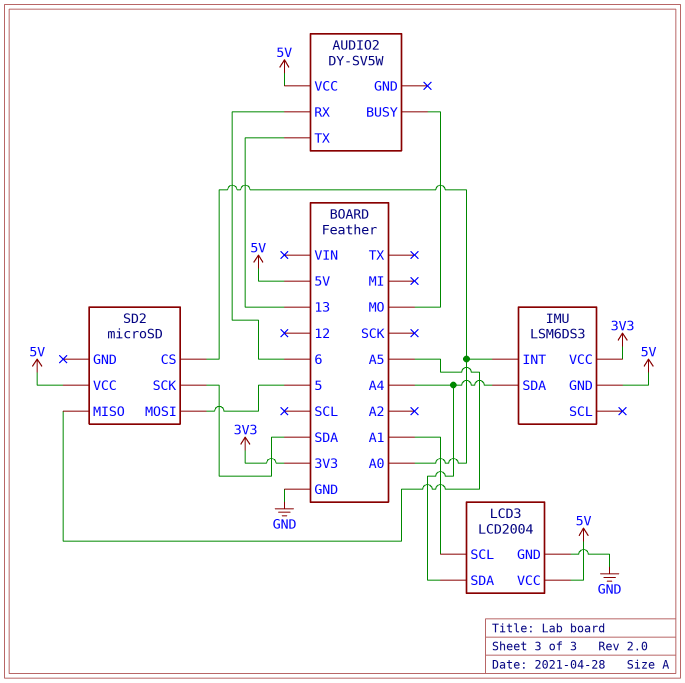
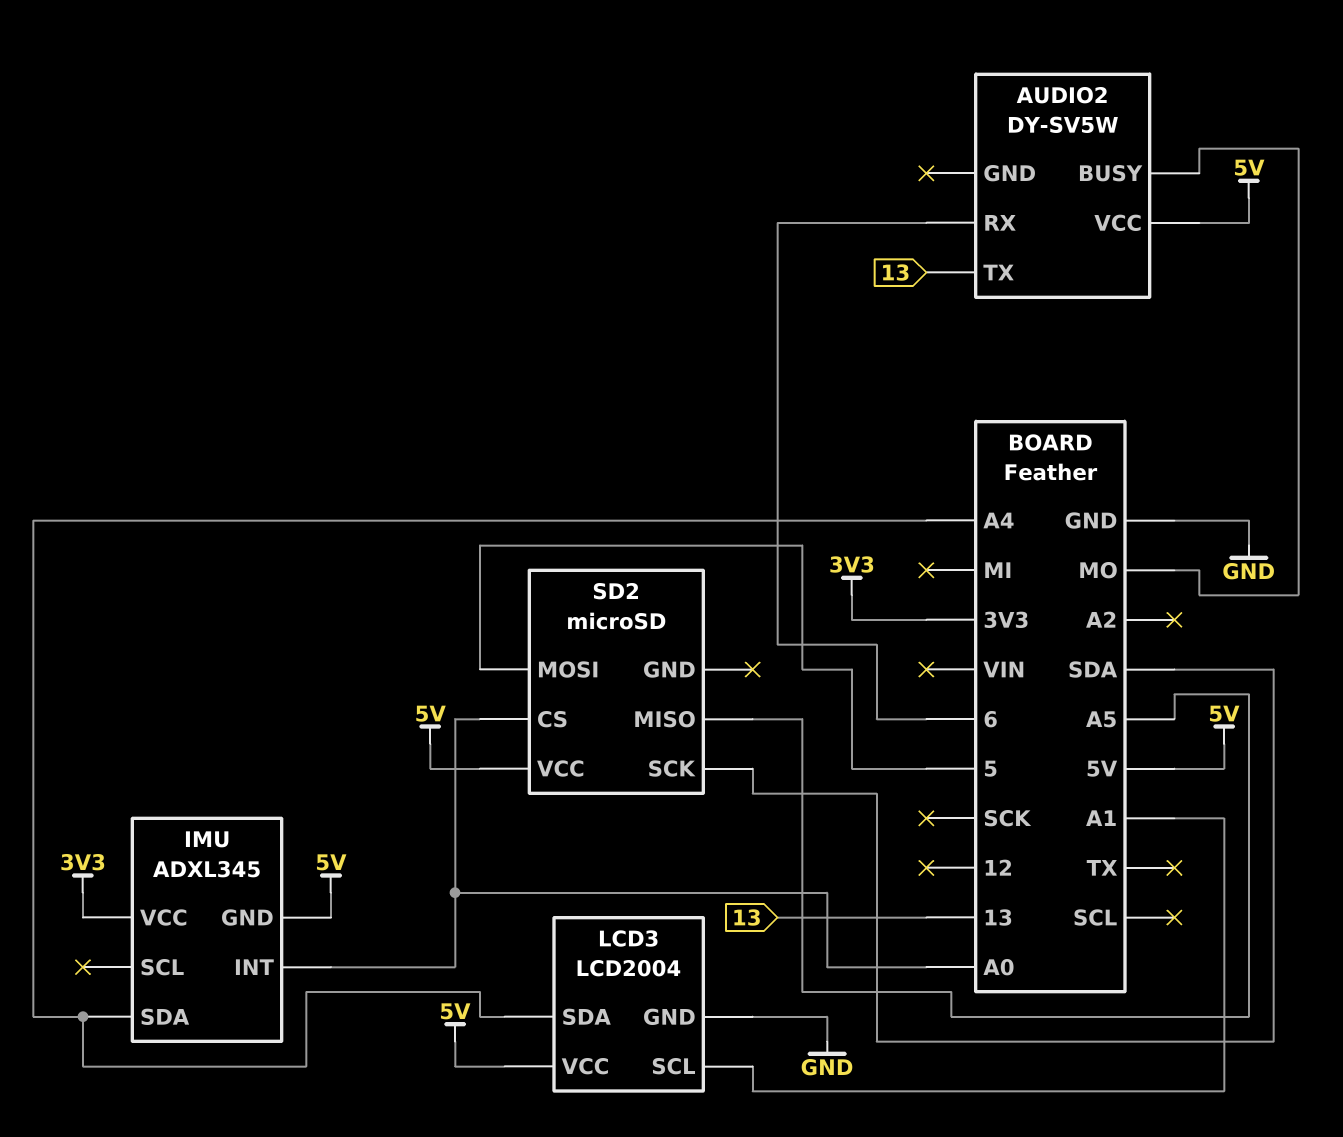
IMU: LSM6DS3 -> ADXL345

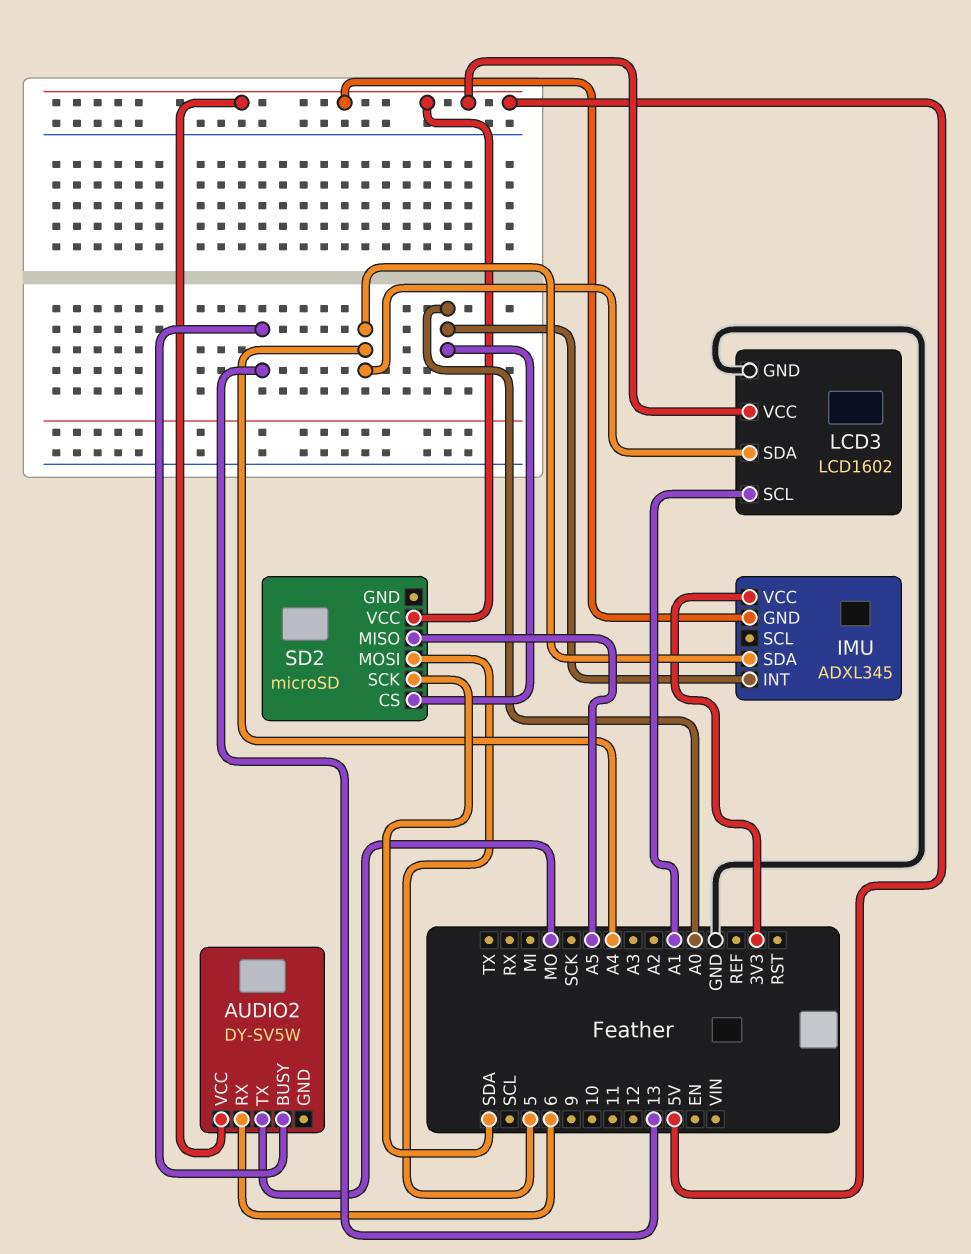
AUDIO2 pin BUSY: MO -> 13
AUDIO2 pin TX: 13 -> MO
LCD3: LCD2004 -> LCD1602

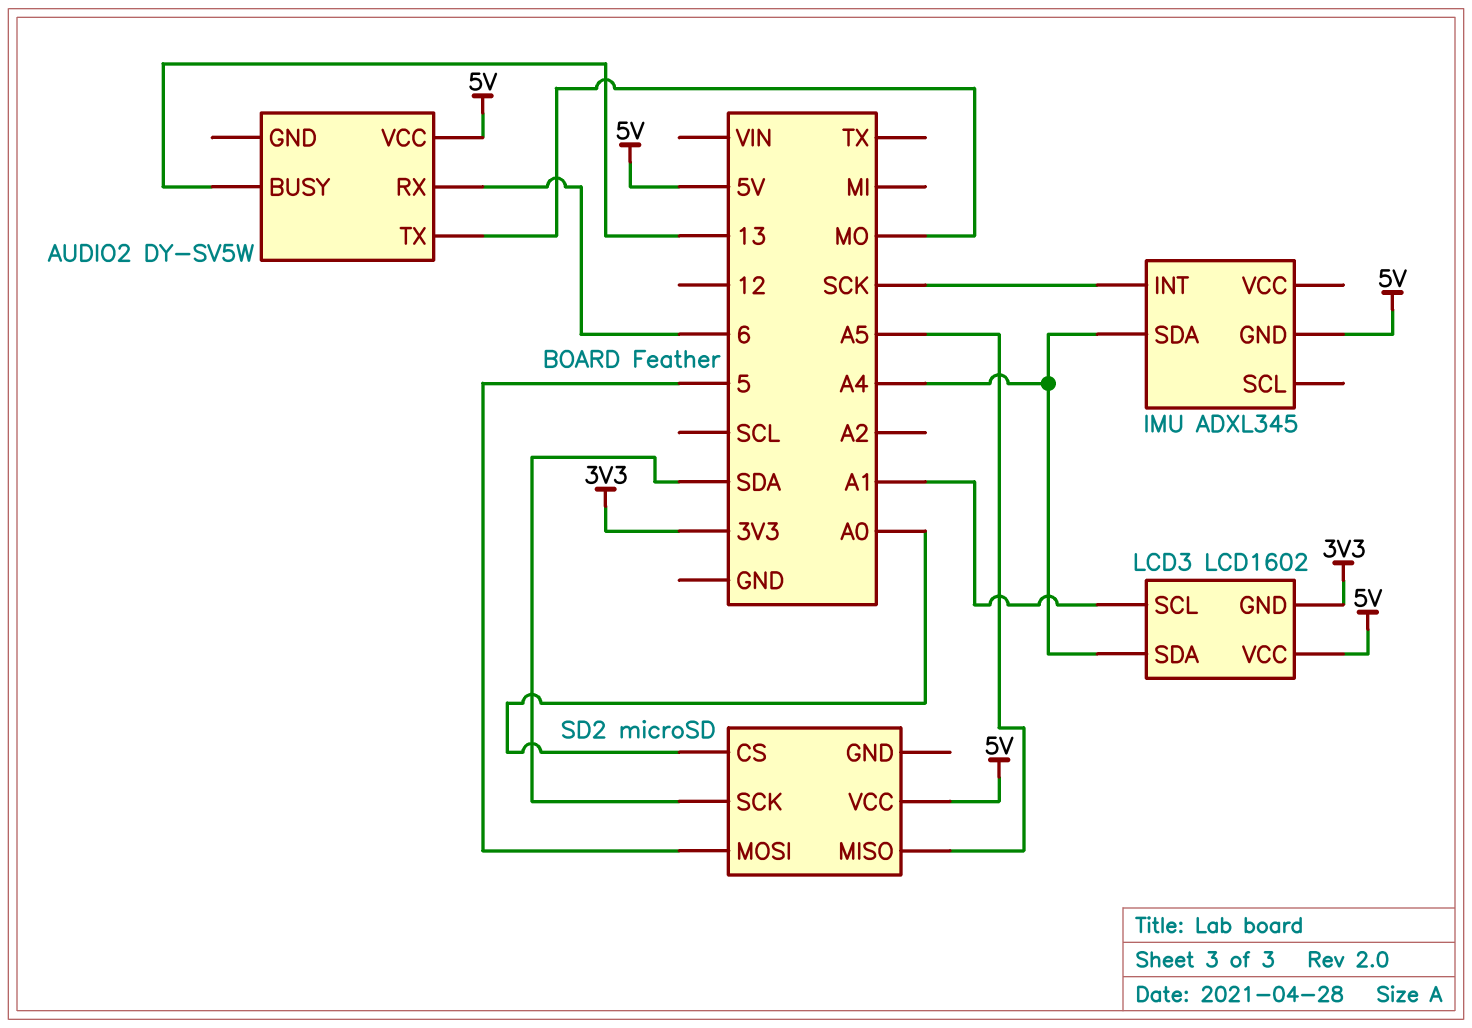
IMU pin INT: A0 -> SCK
IMU pin VCC: 3V3 -> none
LCD3 pin GND: GND -> 3V3

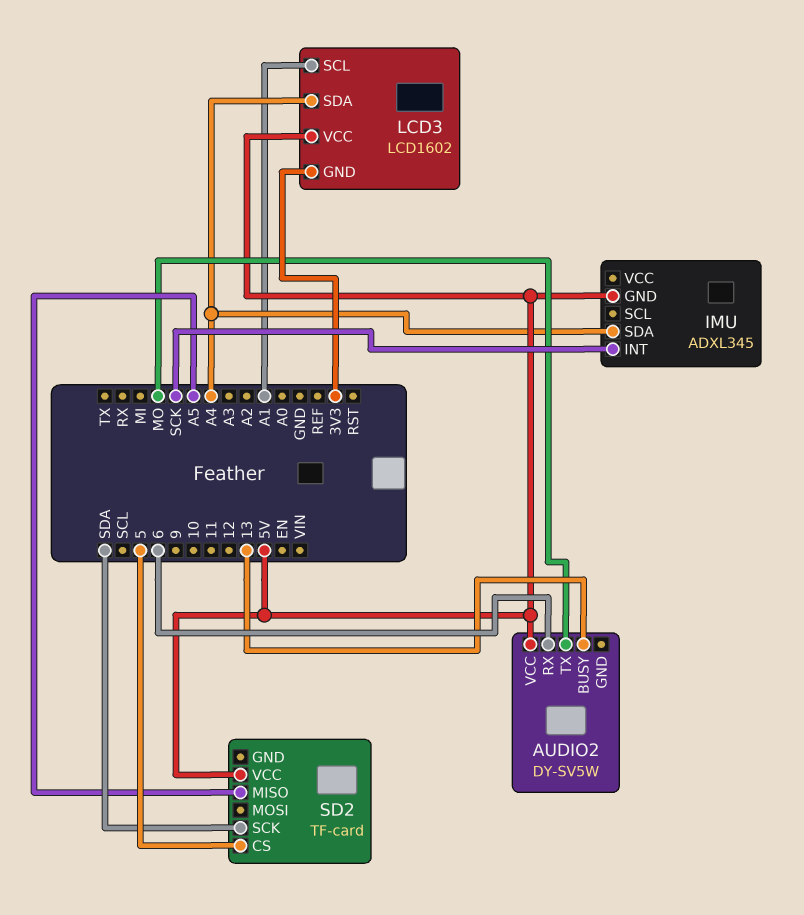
SD2: microSD -> TF-card
SD2 pin CS: A0 -> 5
SD2 pin MOSI: 5 -> none

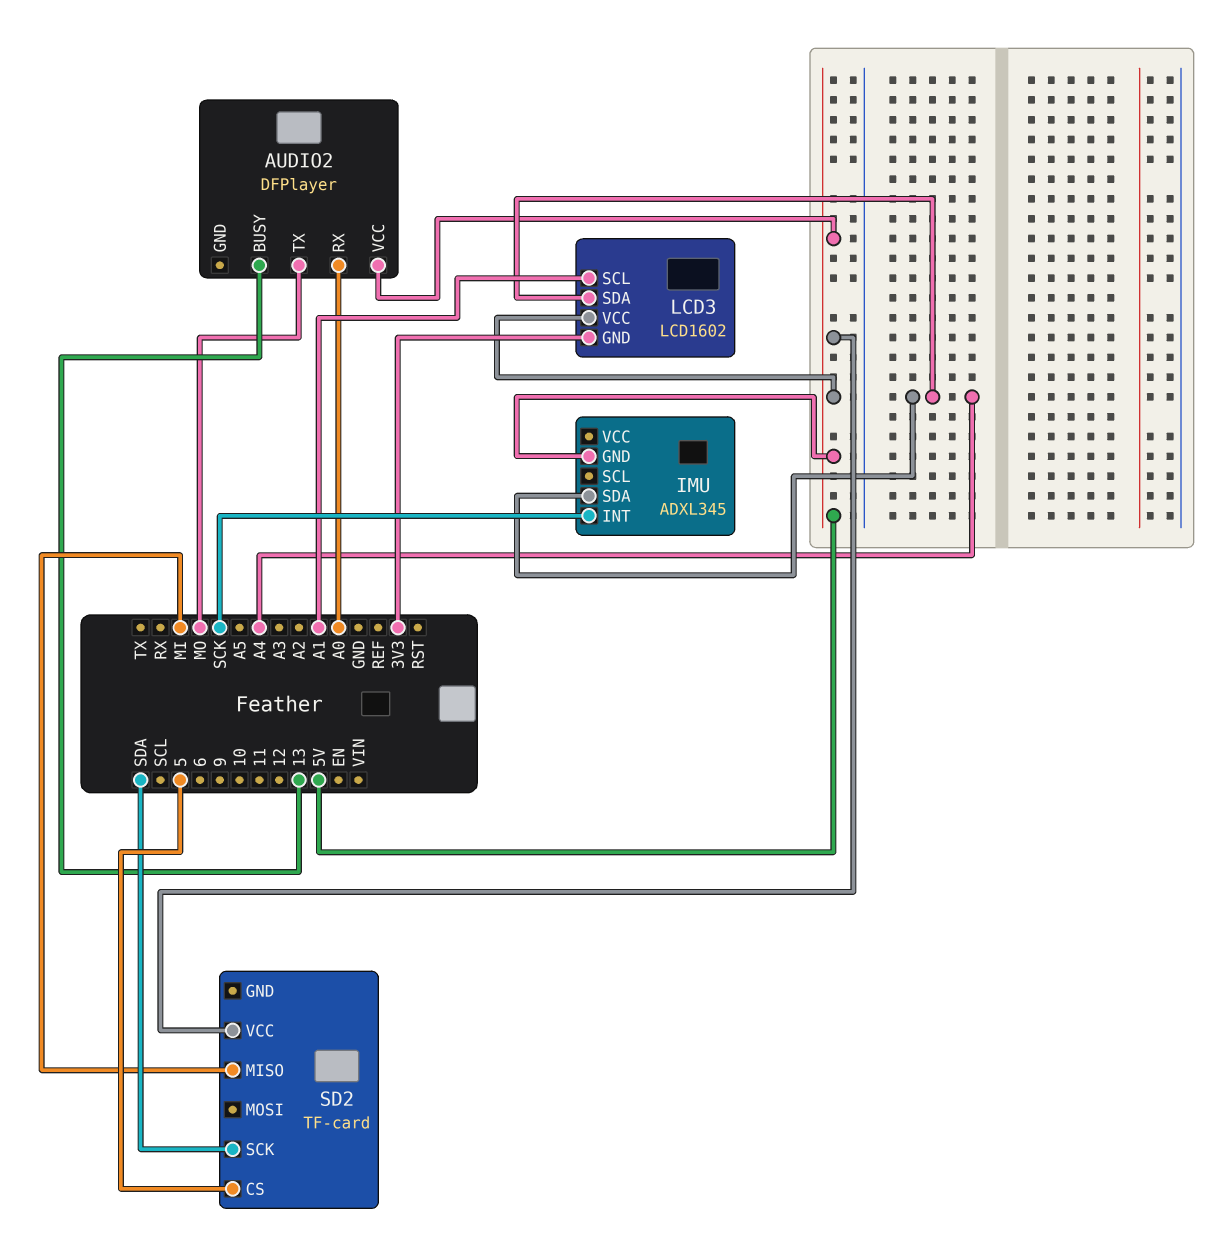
AUDIO2: DY-SV5W -> DFPlayer
AUDIO2 pin RX: 6 -> A0
SD2 pin MISO: A5 -> MI

